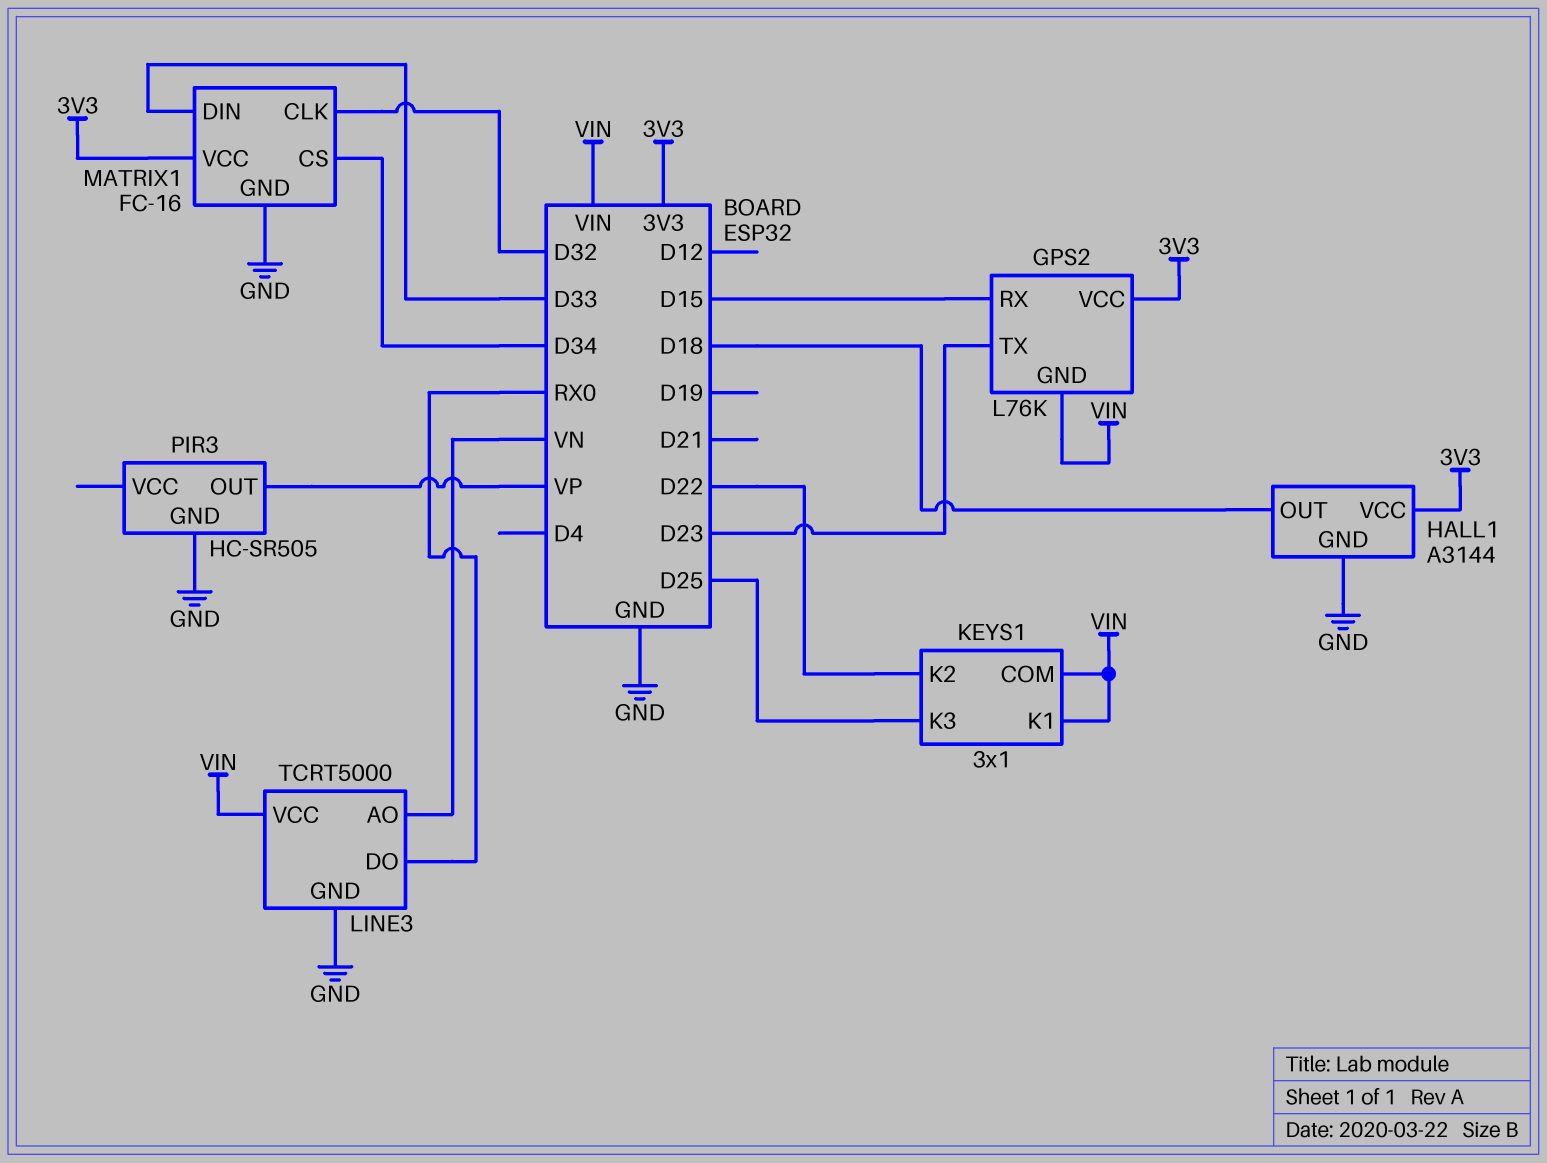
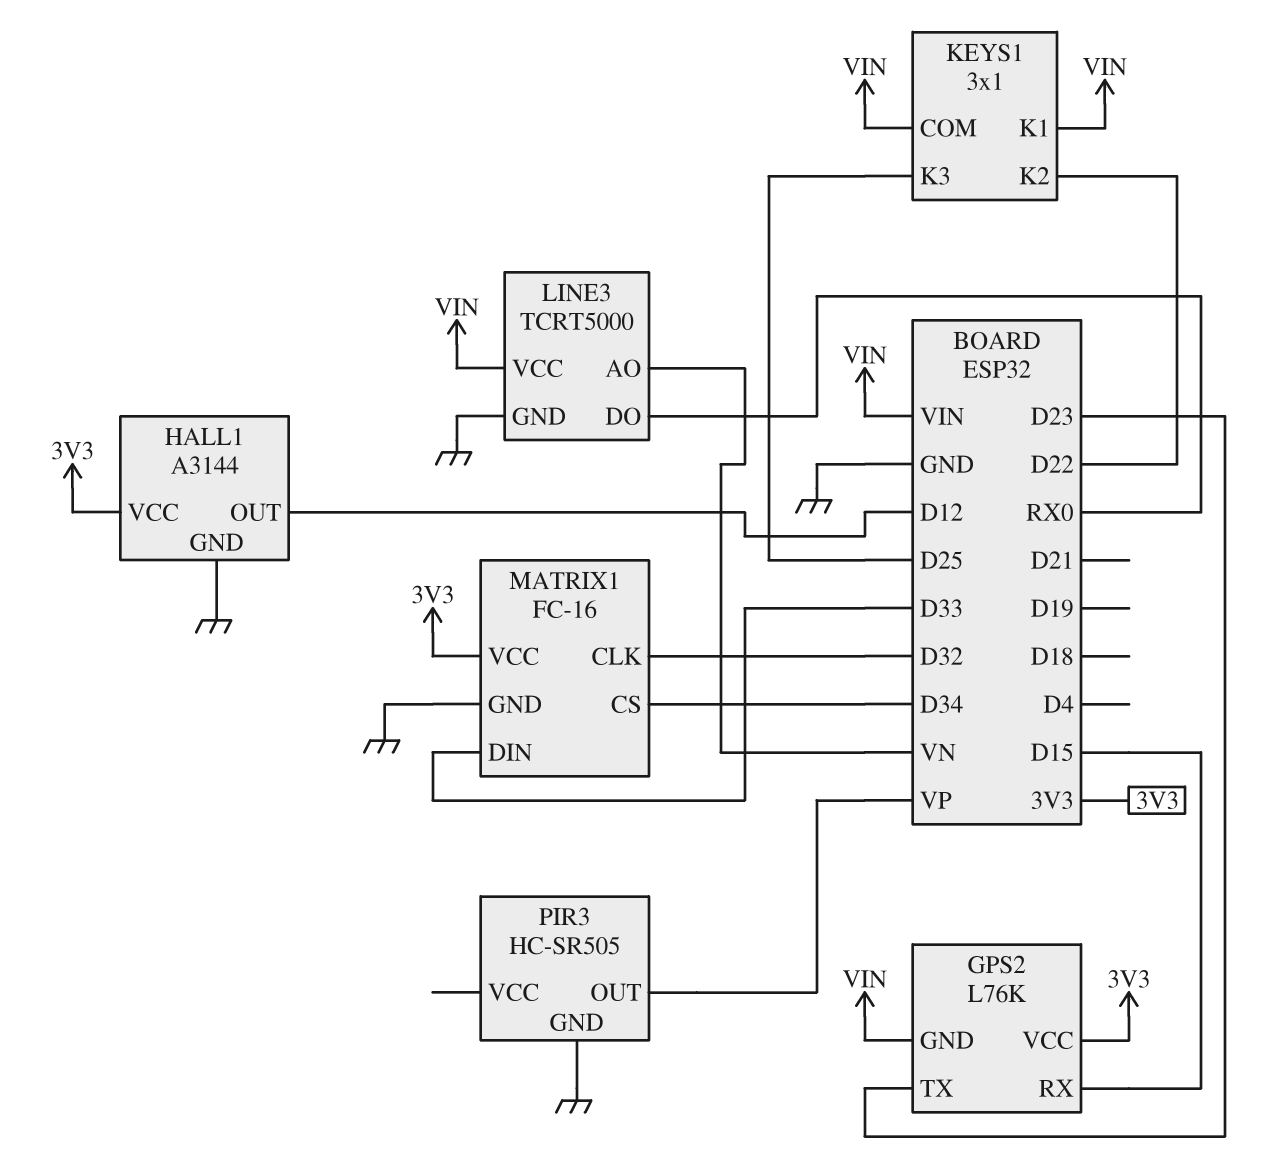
HALL1 pin OUT: D18 -> D12

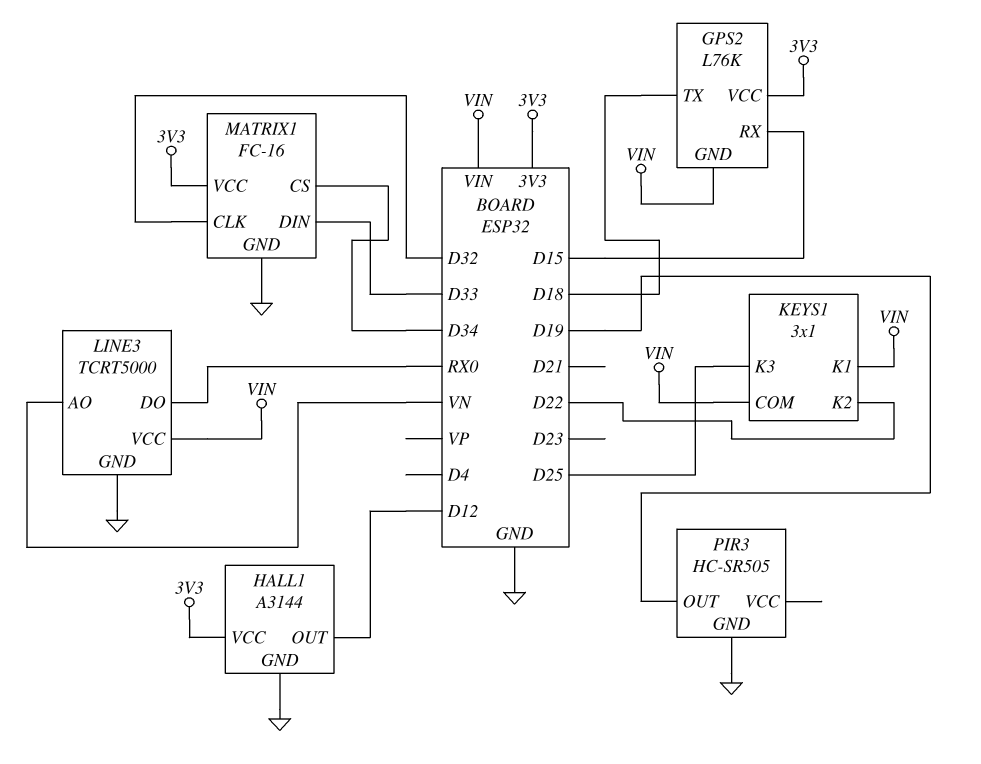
GPS2 pin TX: D23 -> D18
PIR3 pin OUT: VP -> D19

